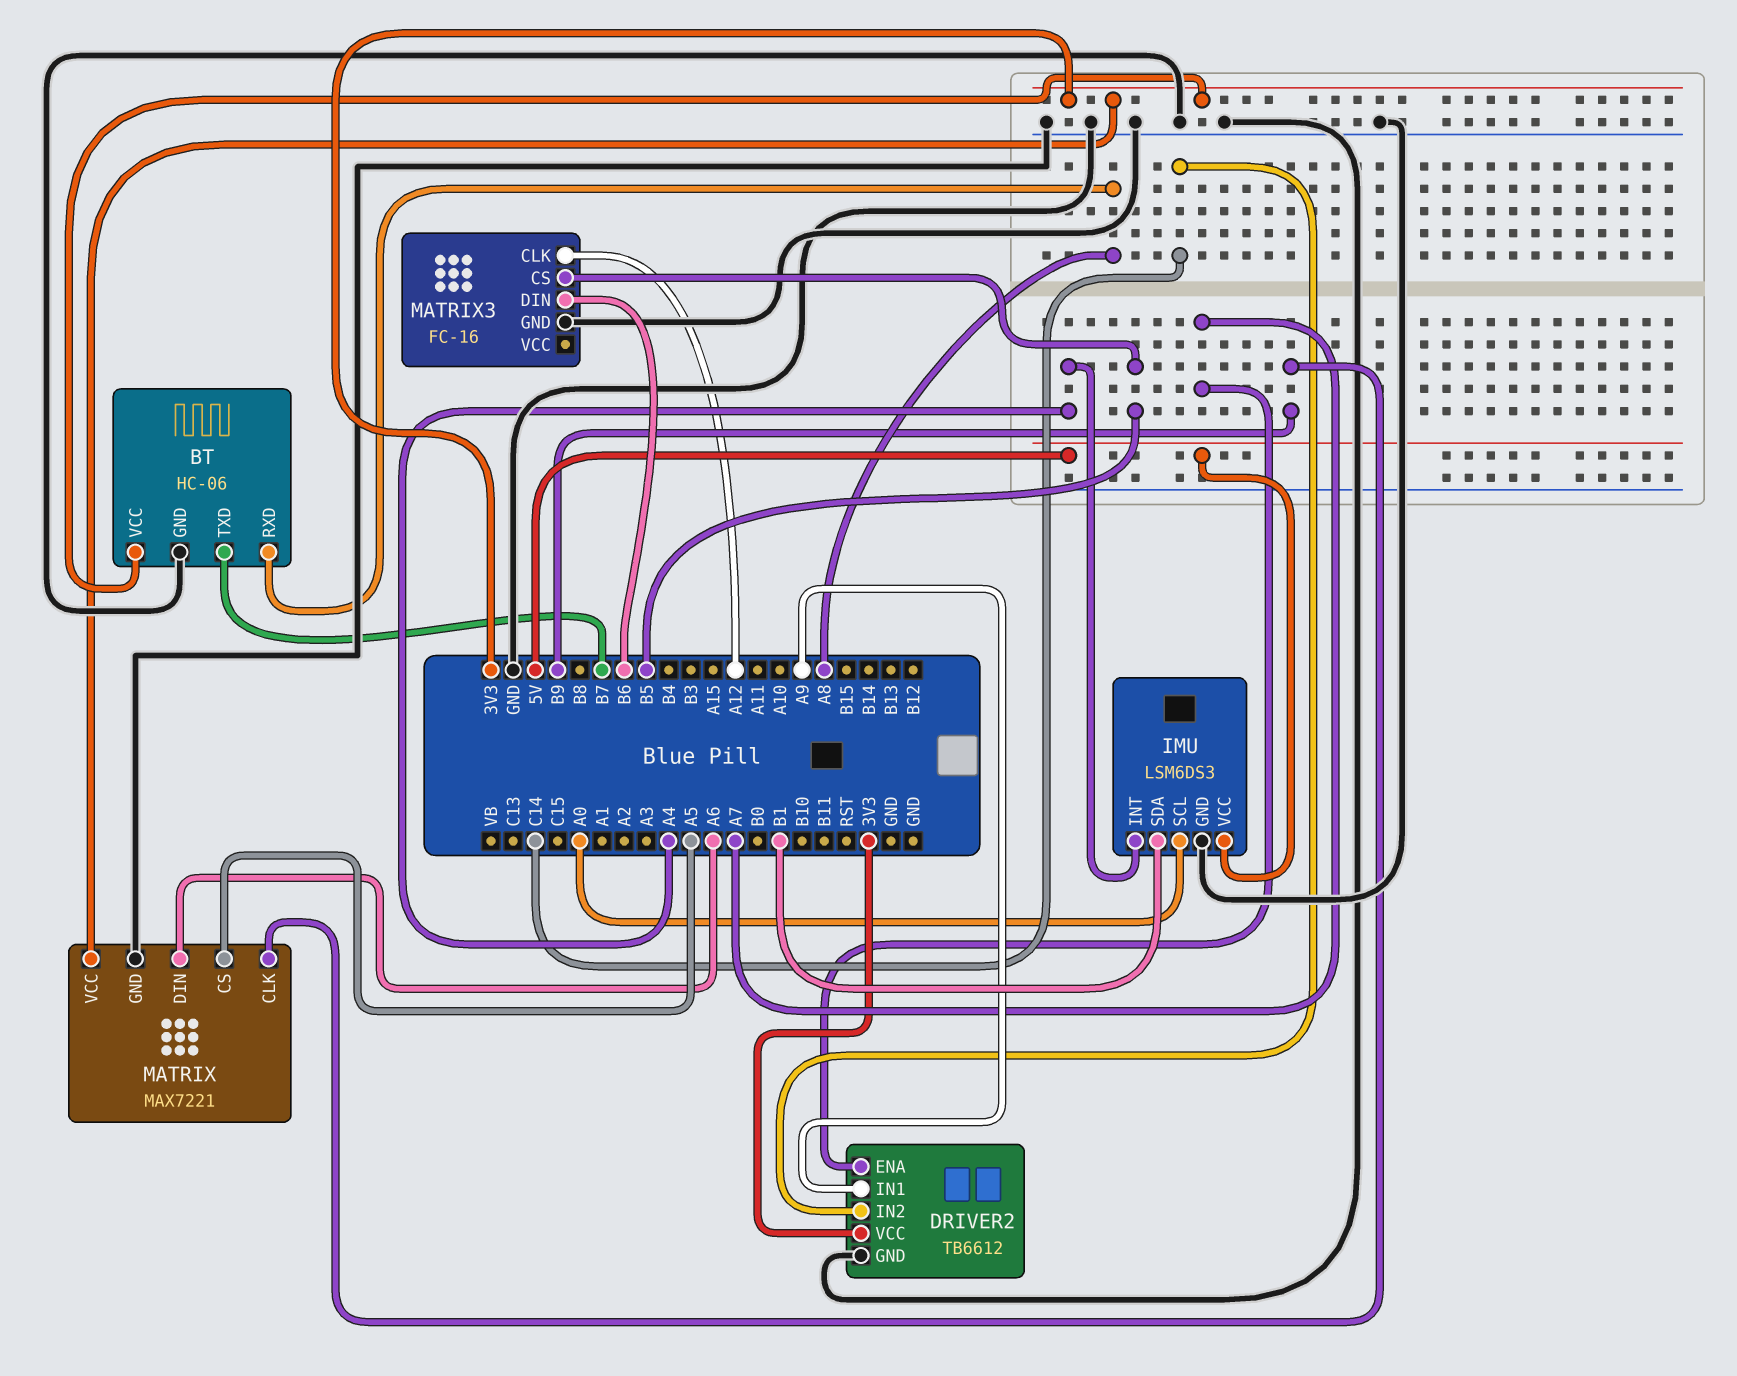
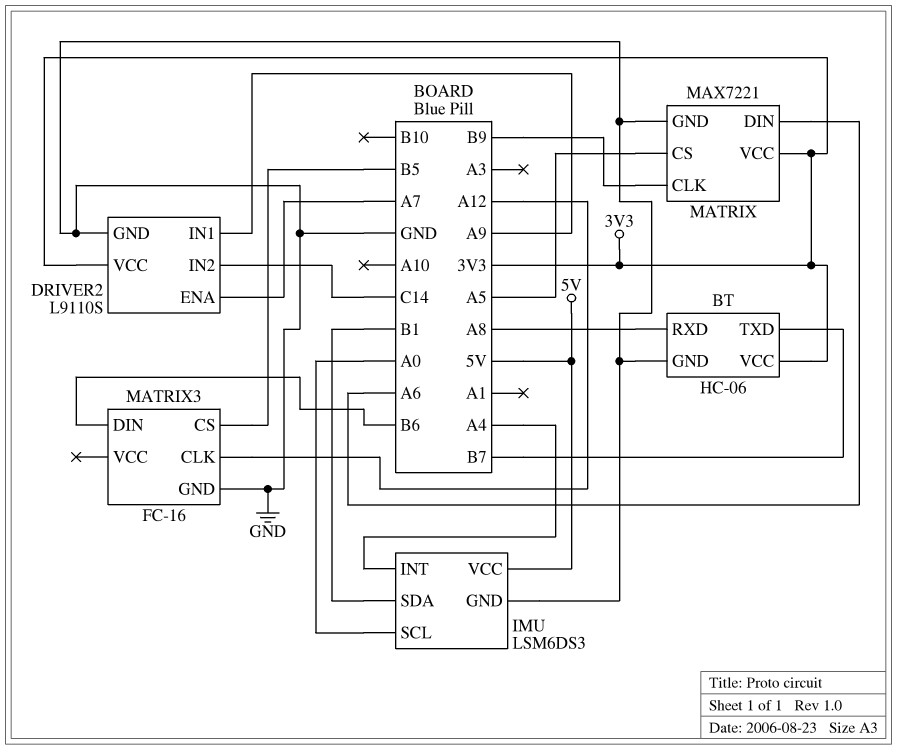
DRIVER2: TB6612 -> L9110S

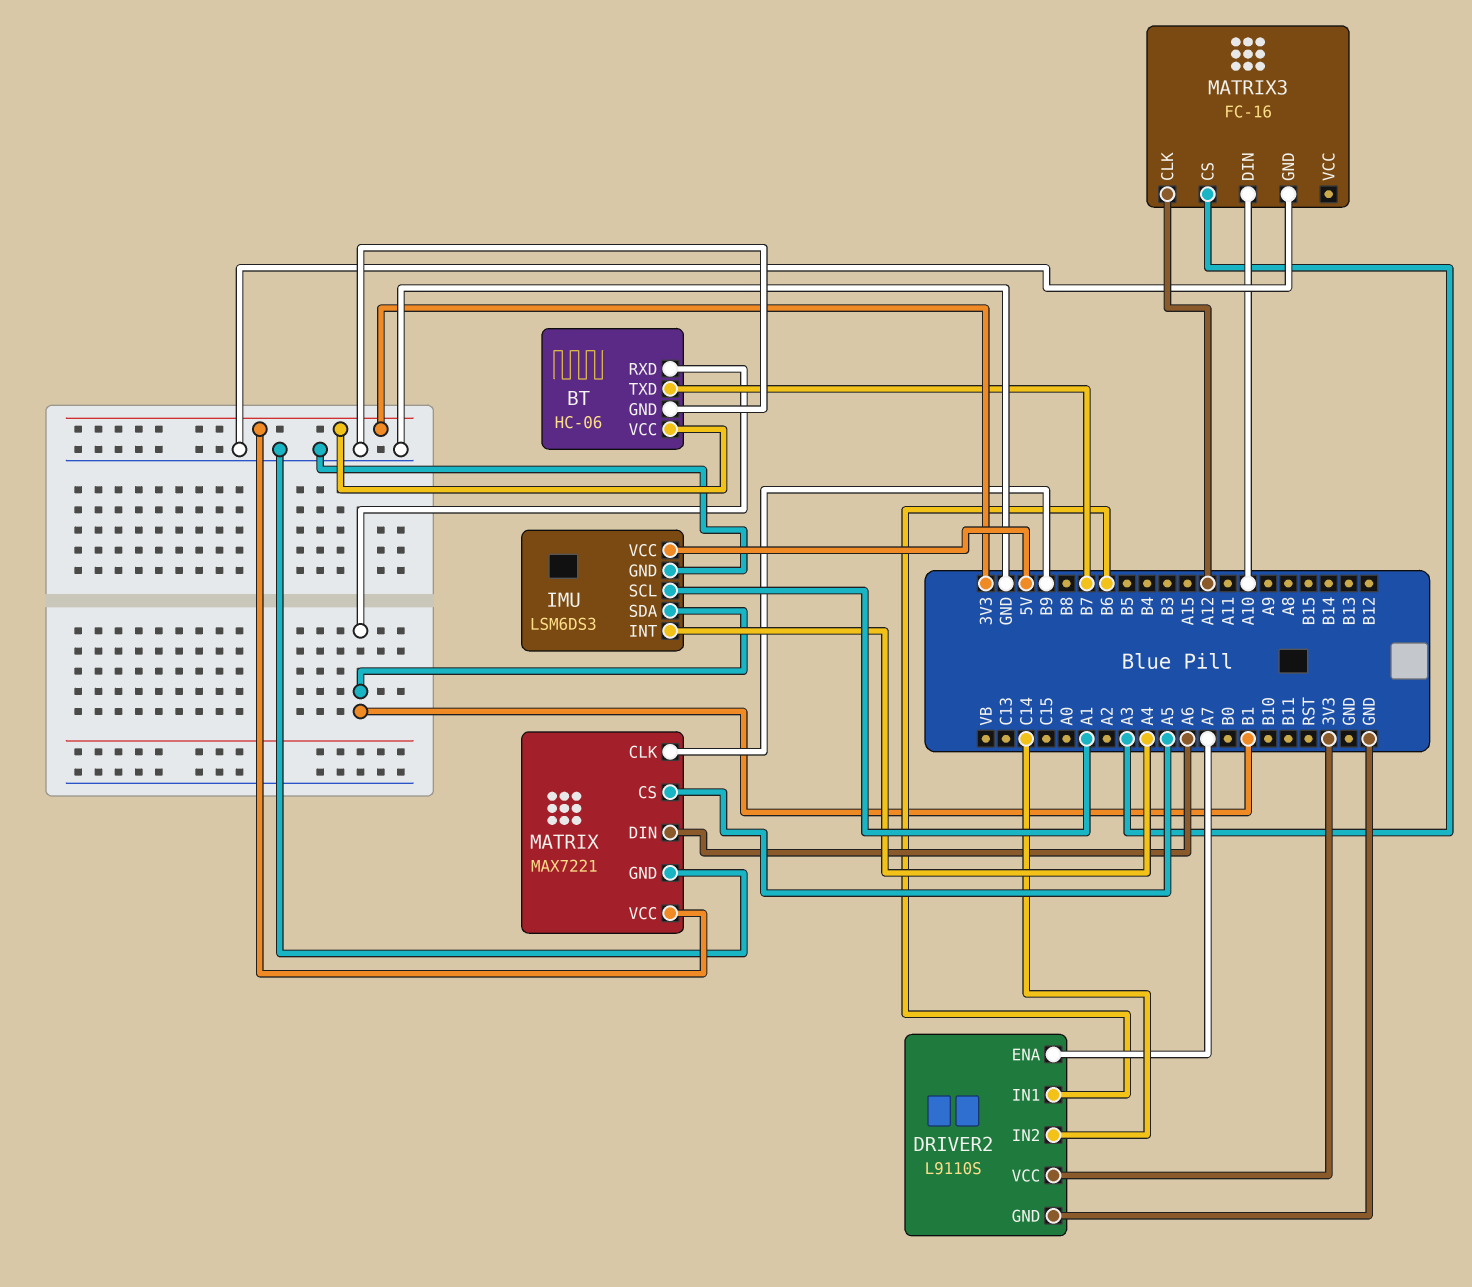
BT pin RXD: A8 -> B1
DRIVER2 pin IN1: A9 -> B6
IMU pin SCL: A0 -> A1
MATRIX3 pin CS: B5 -> A3
MATRIX3 pin DIN: B6 -> A10

